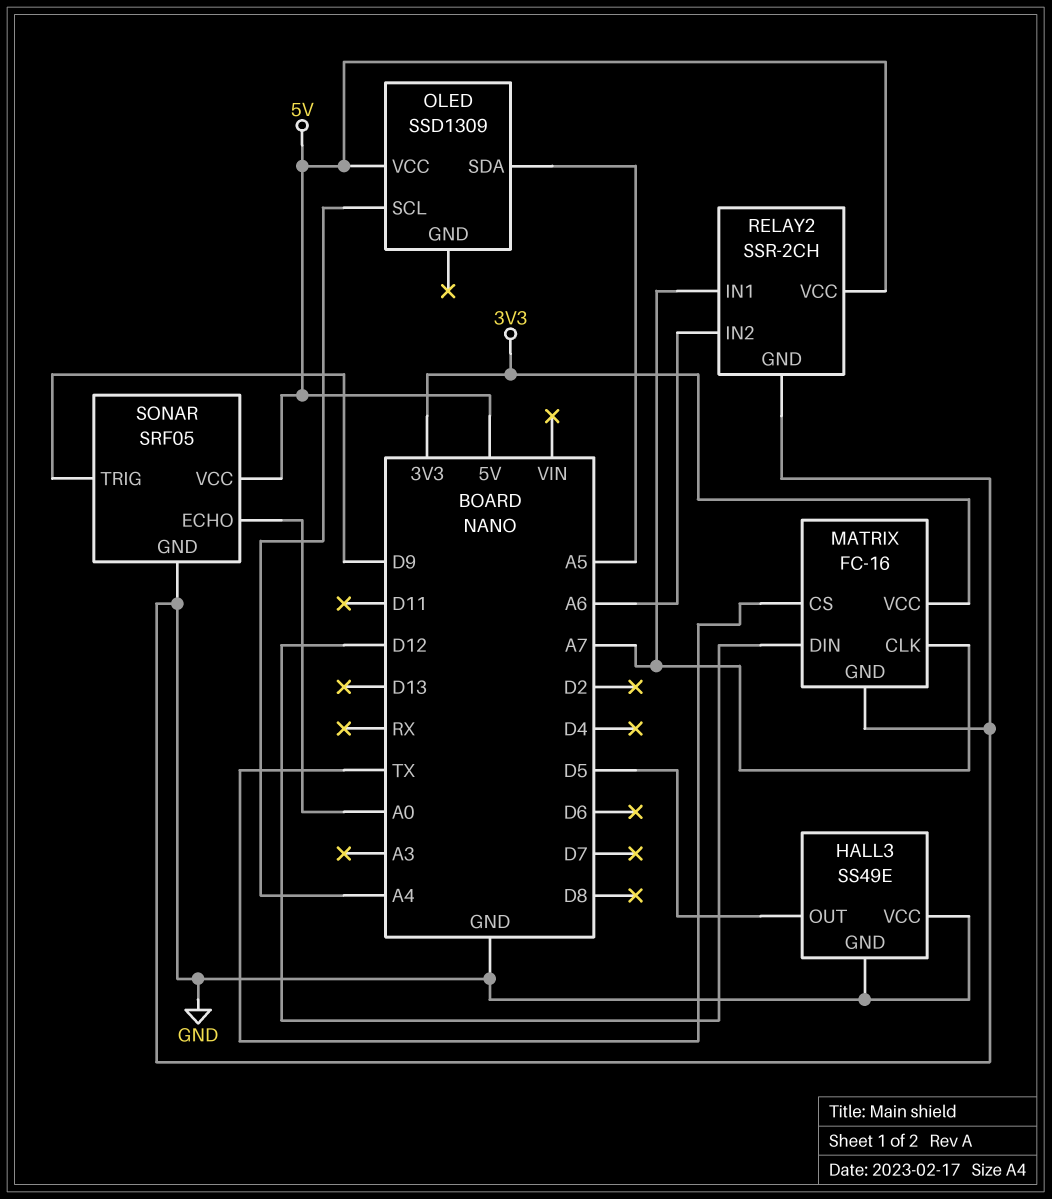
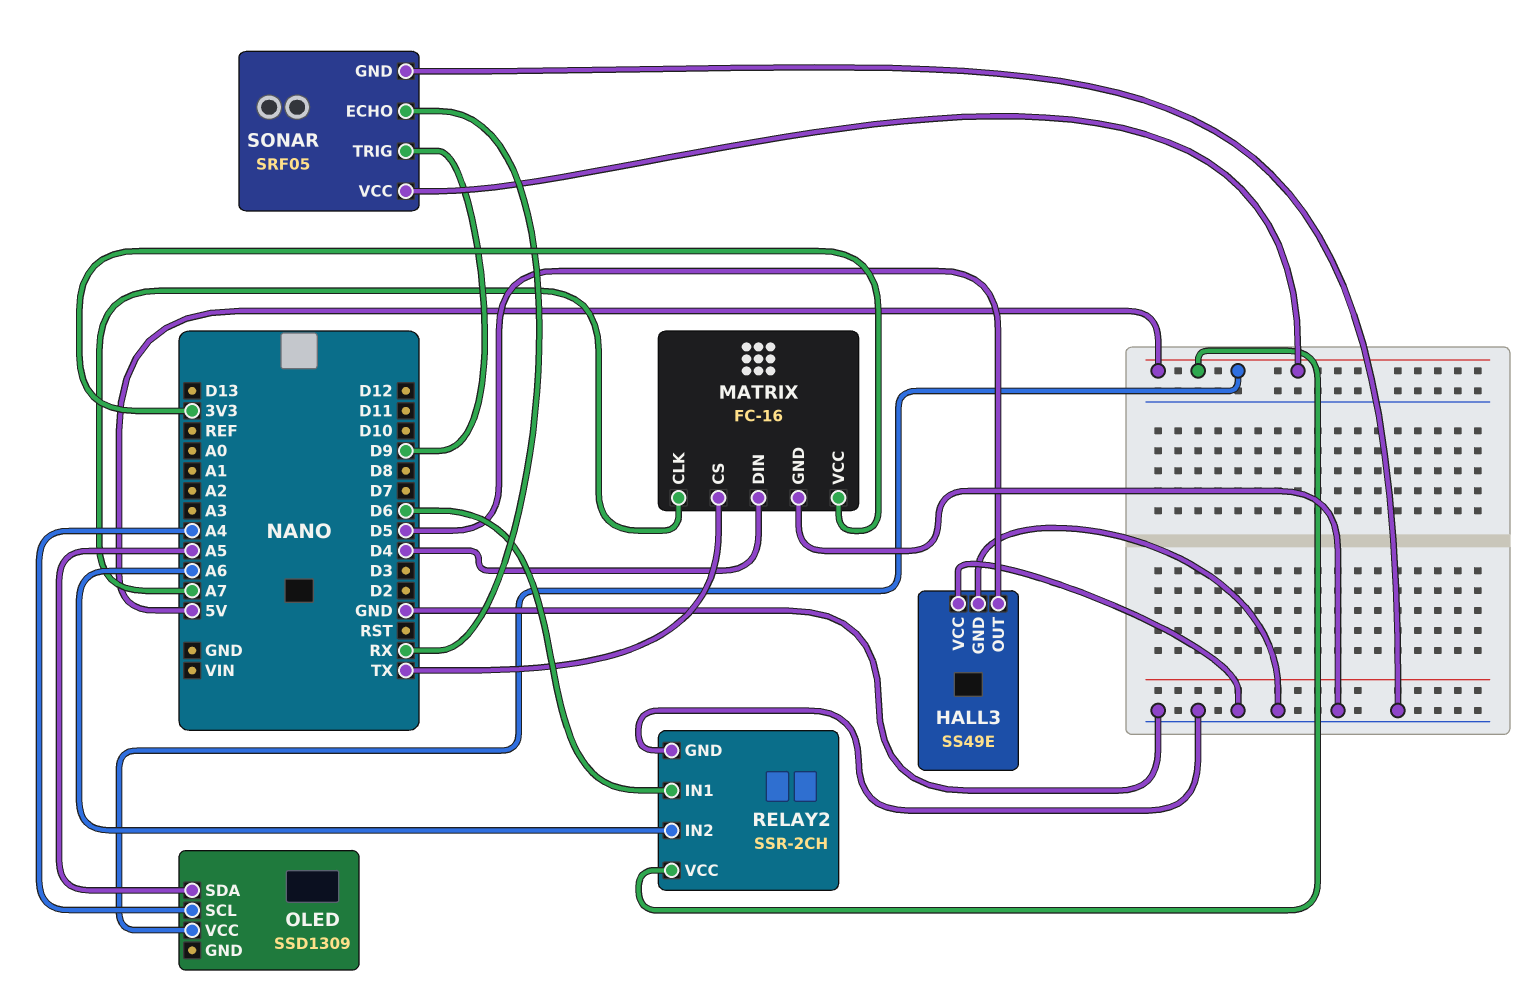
MATRIX pin DIN: D12 -> D4
RELAY2 pin IN1: A7 -> D6
SONAR pin ECHO: A0 -> RX

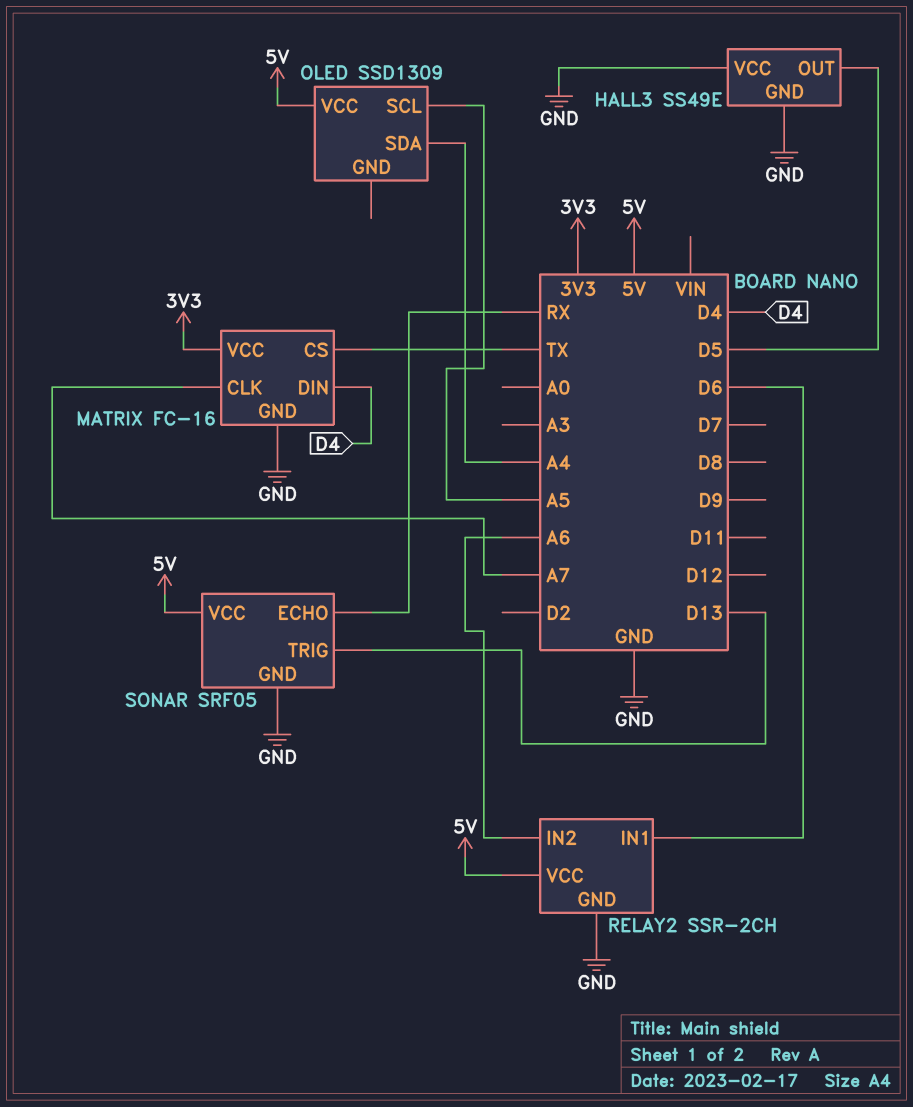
OLED pin SCL: A4 -> A5
OLED pin SDA: A5 -> A4
SONAR pin TRIG: D9 -> D13

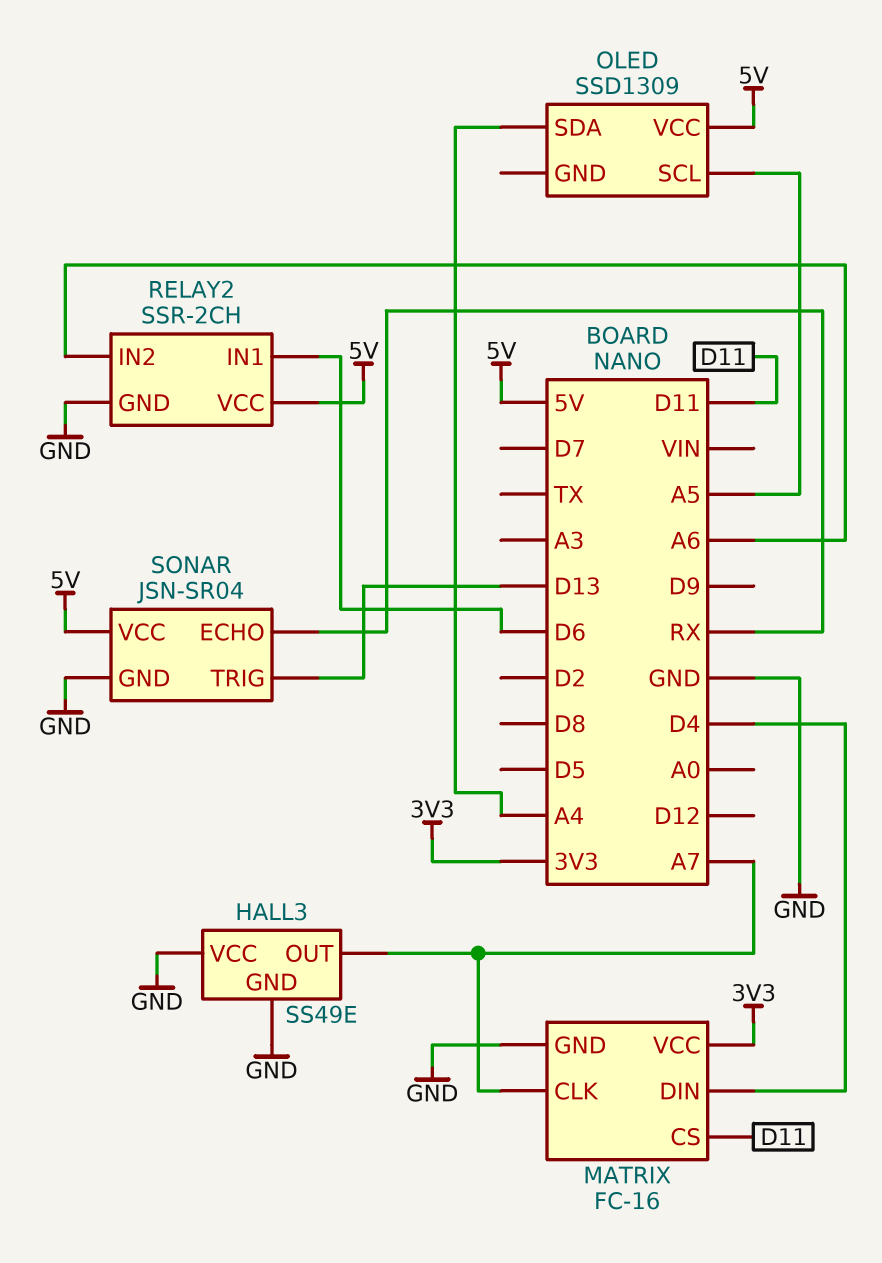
HALL3 pin OUT: D5 -> A7
MATRIX pin CS: TX -> D11
SONAR: SRF05 -> JSN-SR04

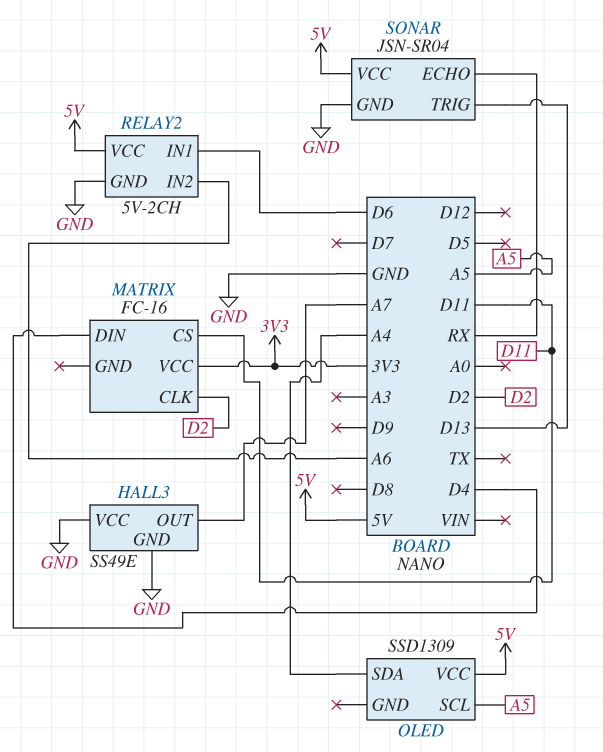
MATRIX pin CLK: A7 -> D2
MATRIX pin GND: GND -> none
RELAY2: SSR-2CH -> 5V-2CH

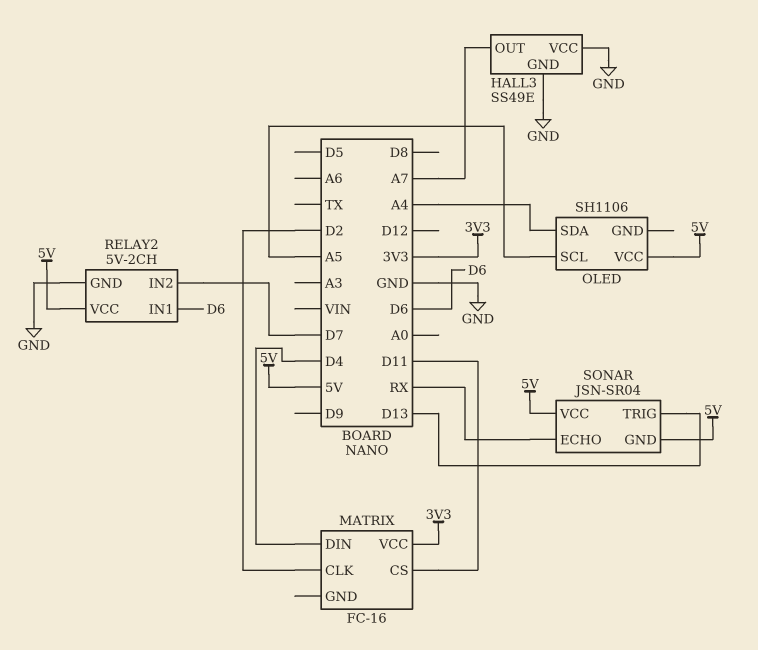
OLED: SSD1309 -> SH1106
RELAY2 pin IN2: A6 -> D7
SONAR pin GND: GND -> 5V

